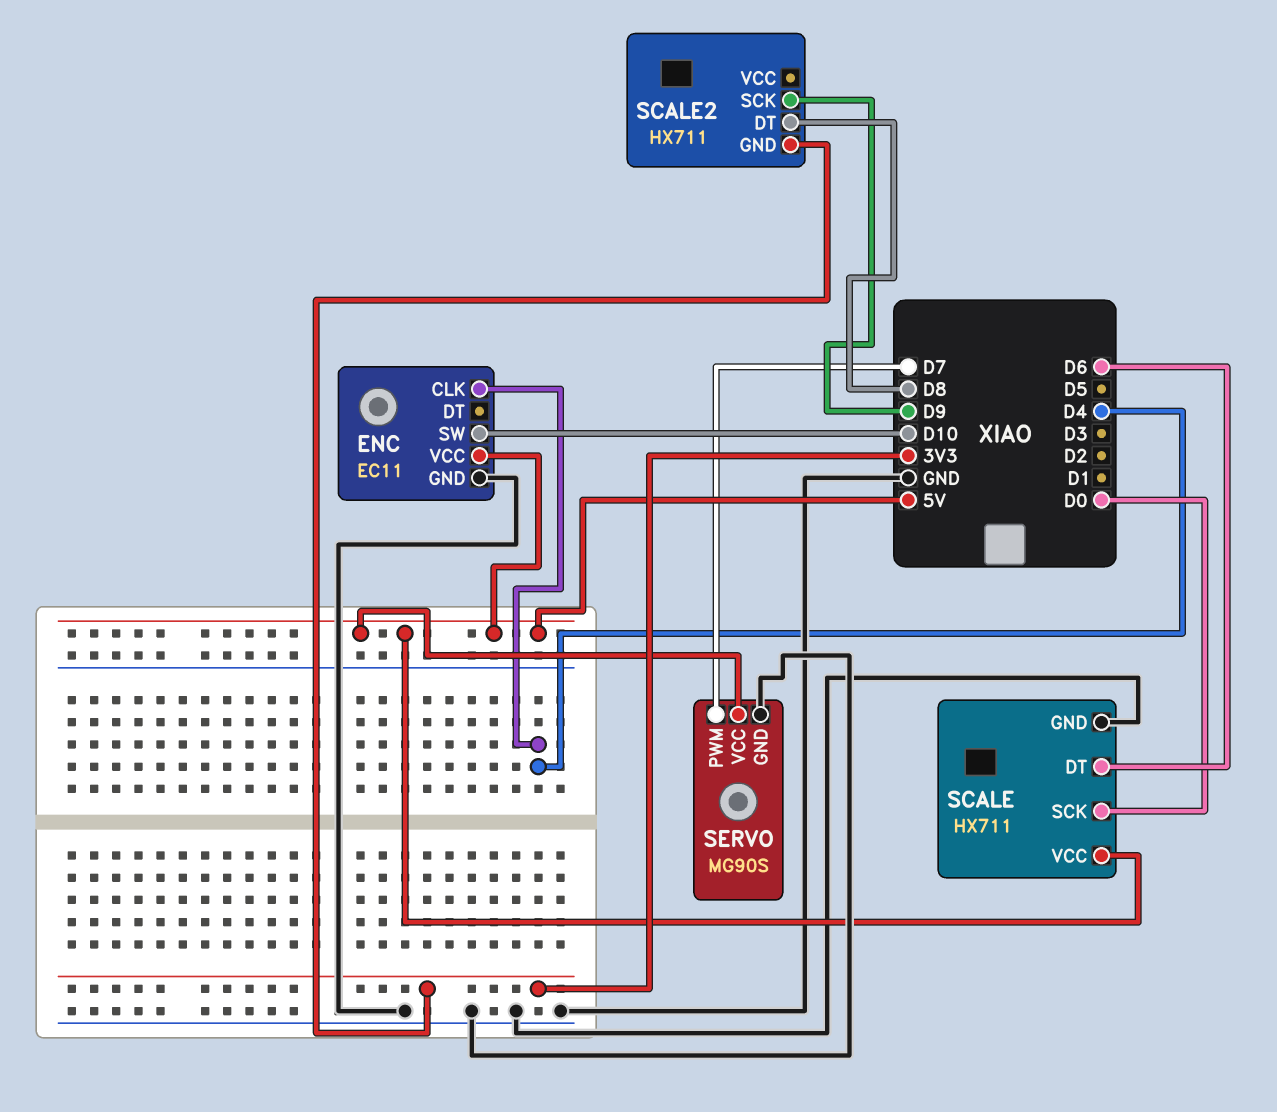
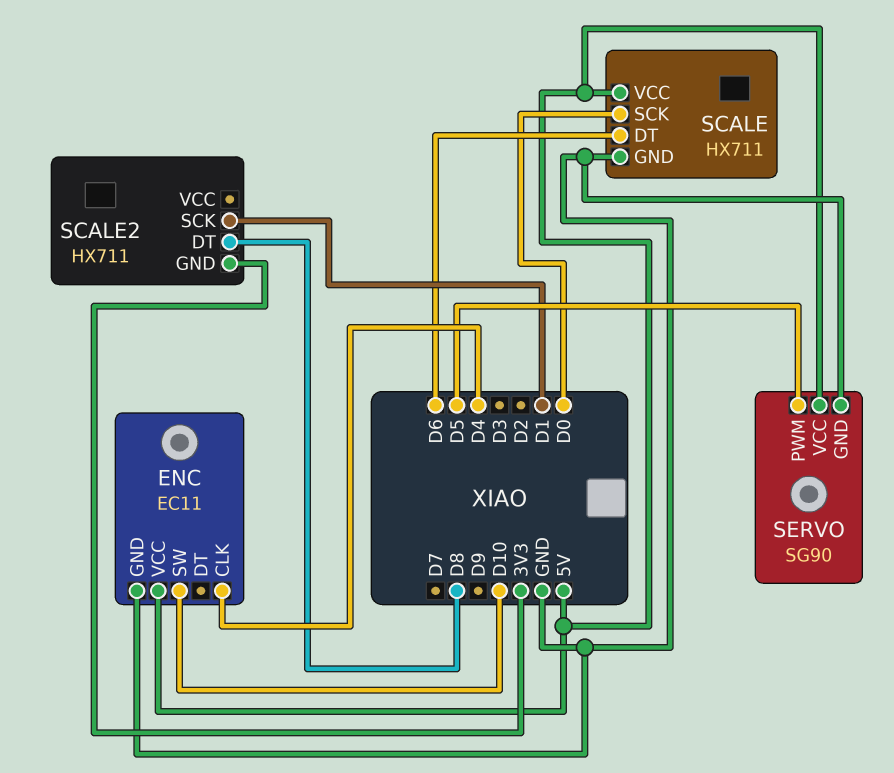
SCALE2 pin SCK: D9 -> D1
SERVO: MG90S -> SG90
SERVO pin PWM: D7 -> D5

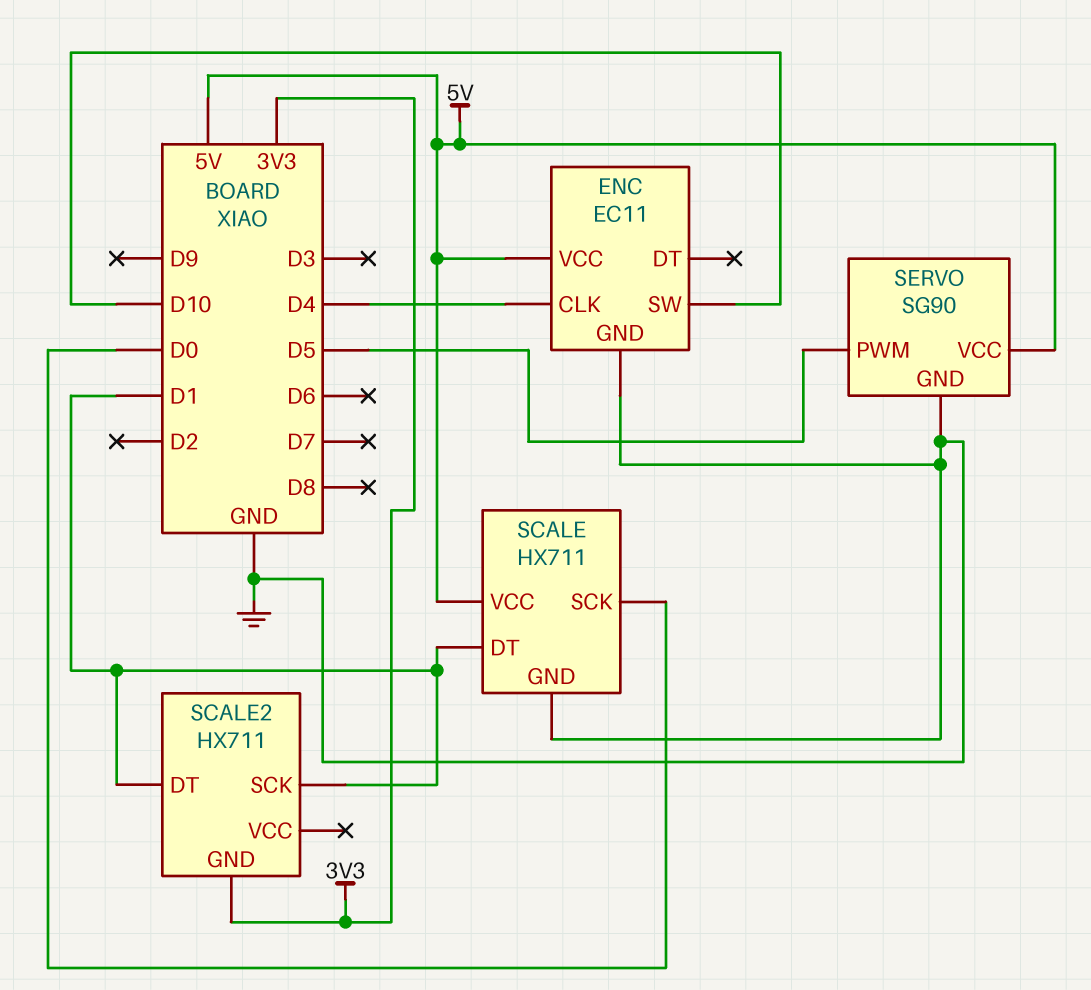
SCALE pin DT: D6 -> D1
SCALE2 pin DT: D8 -> D1

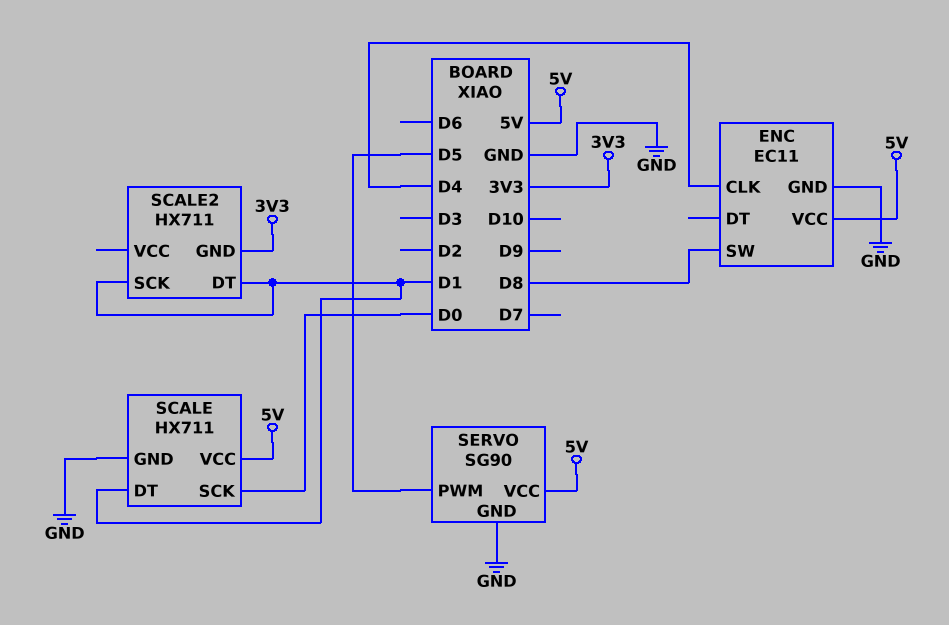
ENC pin SW: D10 -> D8

